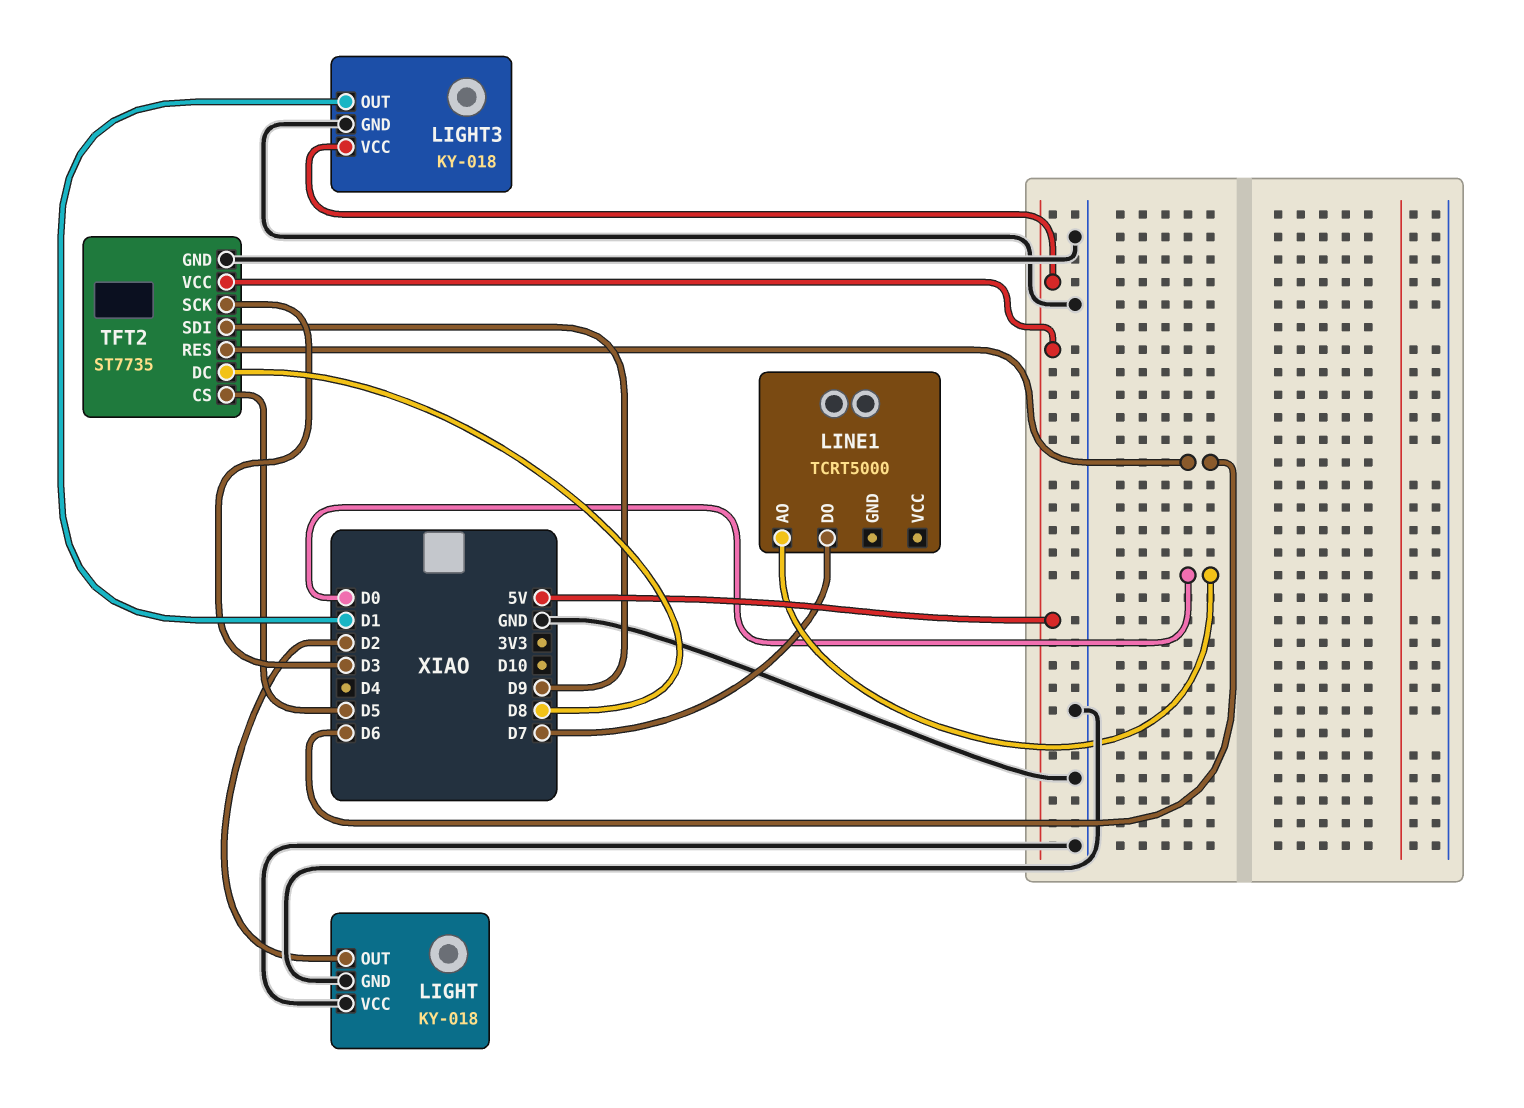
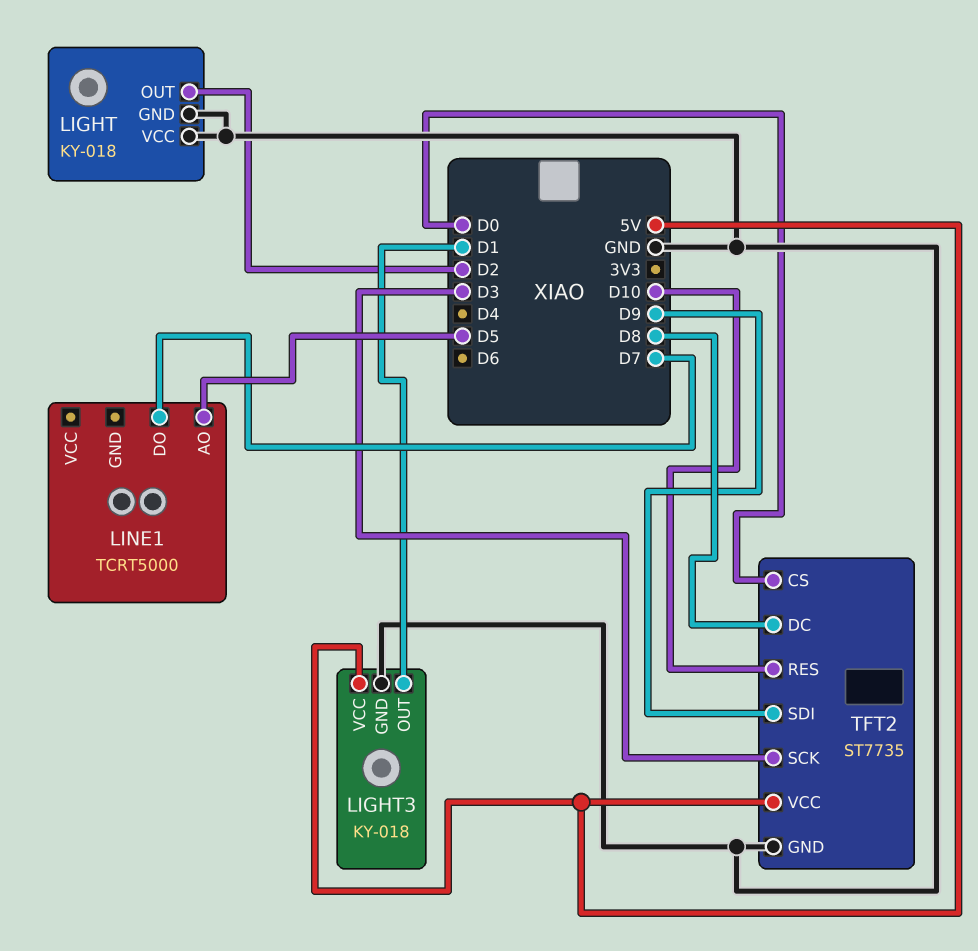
LINE1 pin AO: D0 -> D5
TFT2 pin CS: D5 -> D0
TFT2 pin RES: D6 -> D10

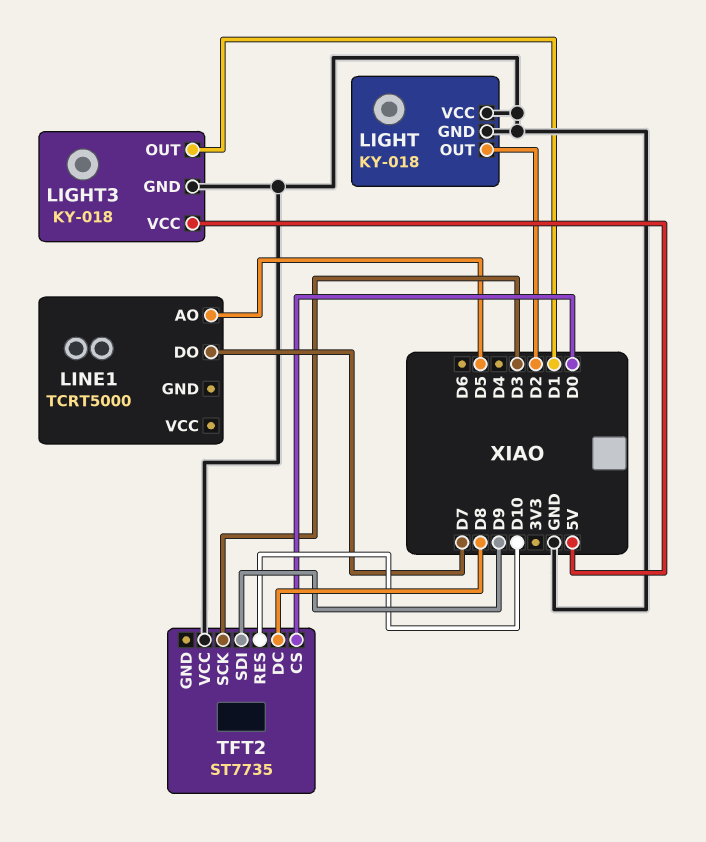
TFT2 pin GND: GND -> none
TFT2 pin VCC: 5V -> GND

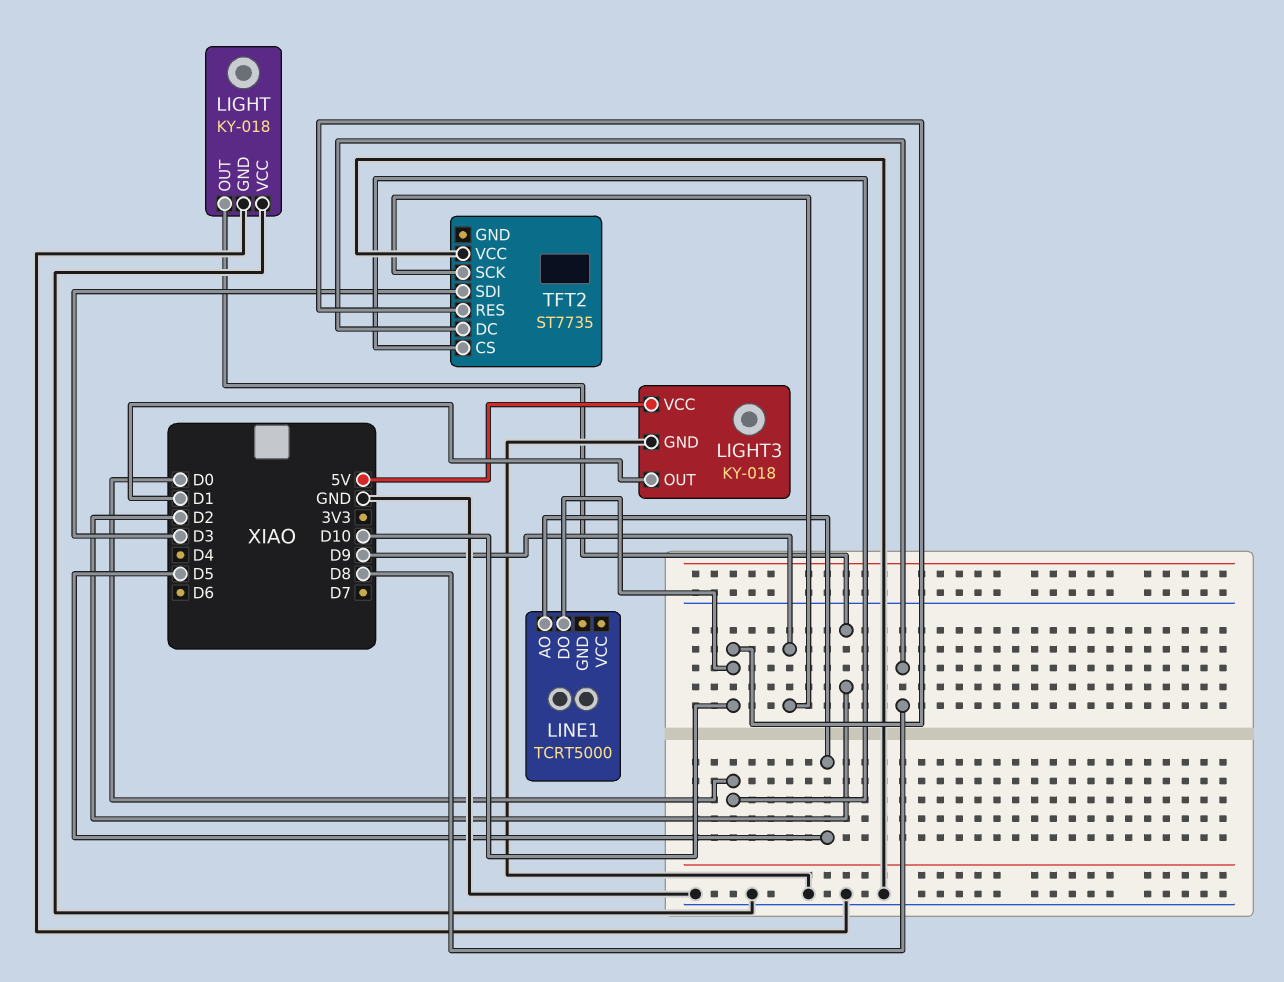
LINE1 pin DO: D7 -> D10
TFT2 pin SCK: D3 -> D9
TFT2 pin SDI: D9 -> D3

